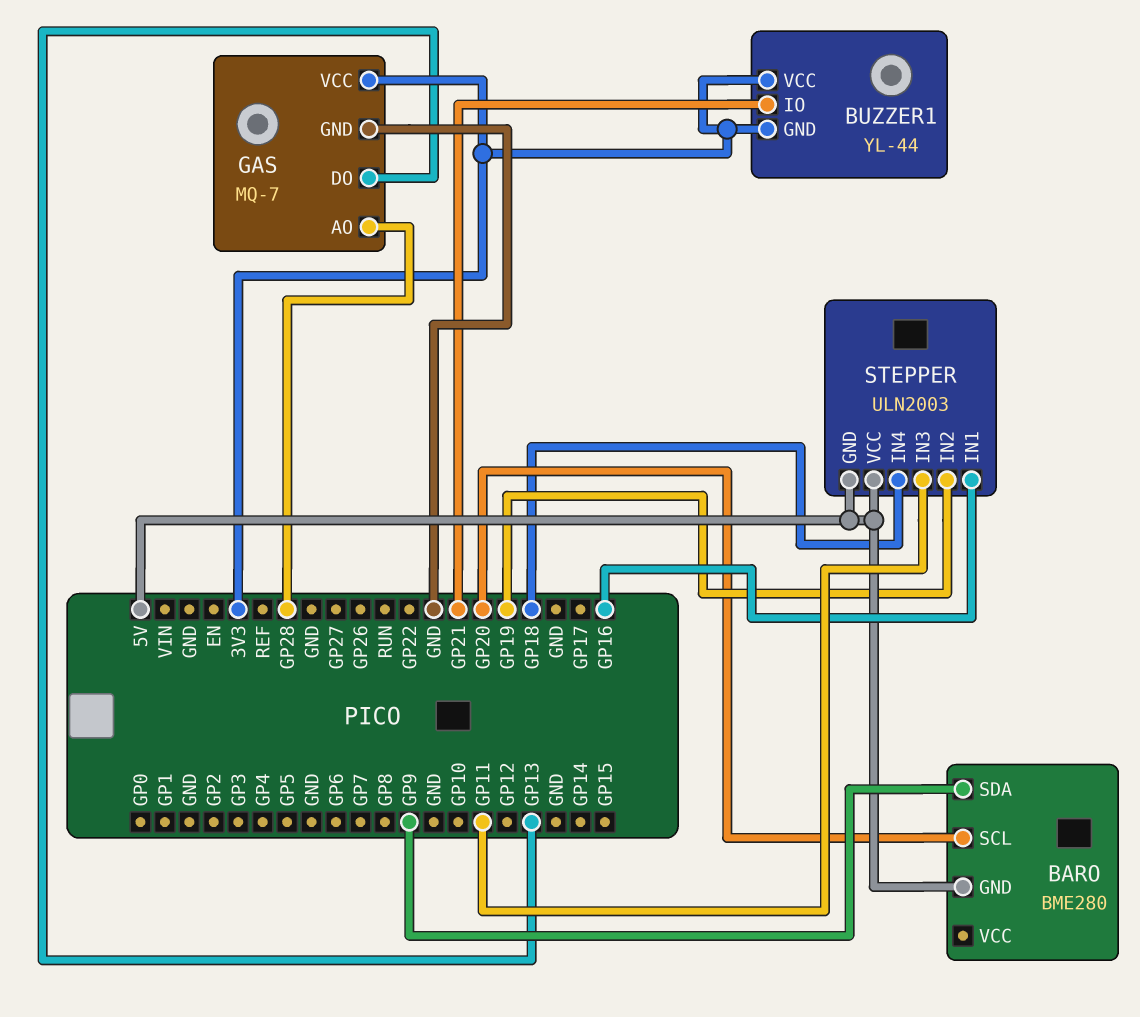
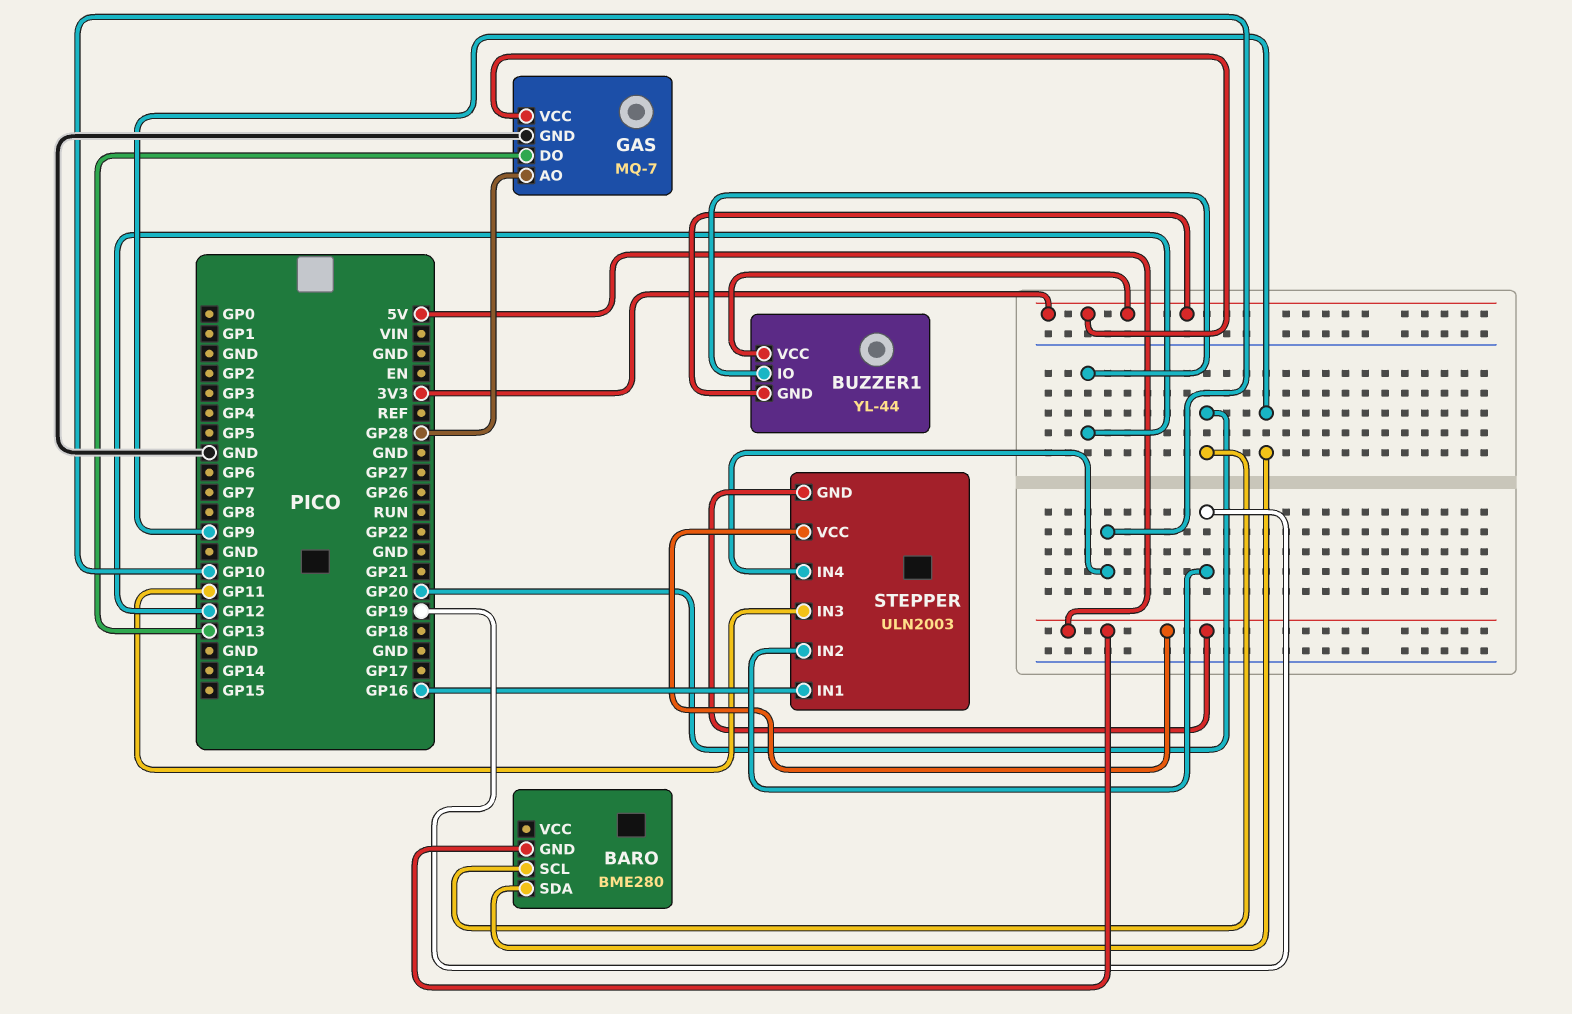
BUZZER1 pin IO: GP21 -> GP12
STEPPER pin IN4: GP18 -> GP10

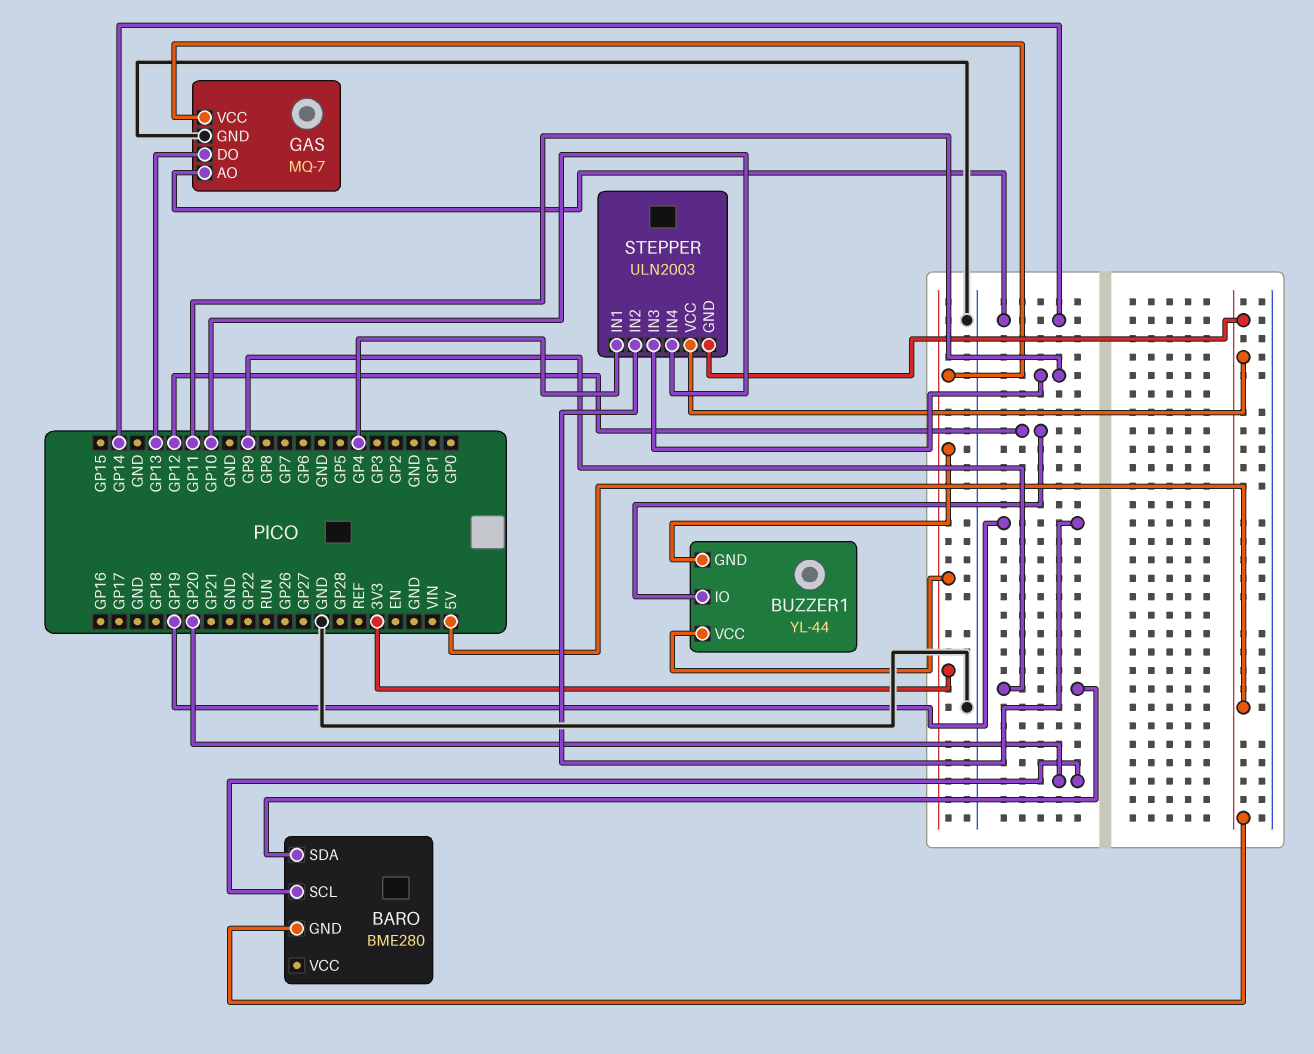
GAS pin AO: GP28 -> GP14
STEPPER pin IN1: GP16 -> GP4

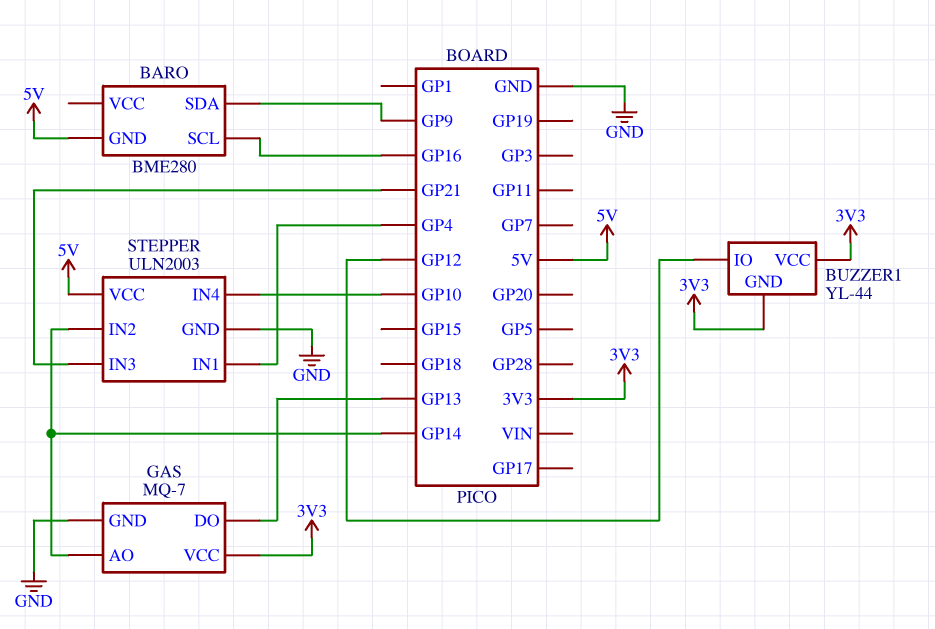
BARO pin SCL: GP20 -> GP16
STEPPER pin GND: 5V -> GND
STEPPER pin IN2: GP19 -> GP14
STEPPER pin IN3: GP11 -> GP21

